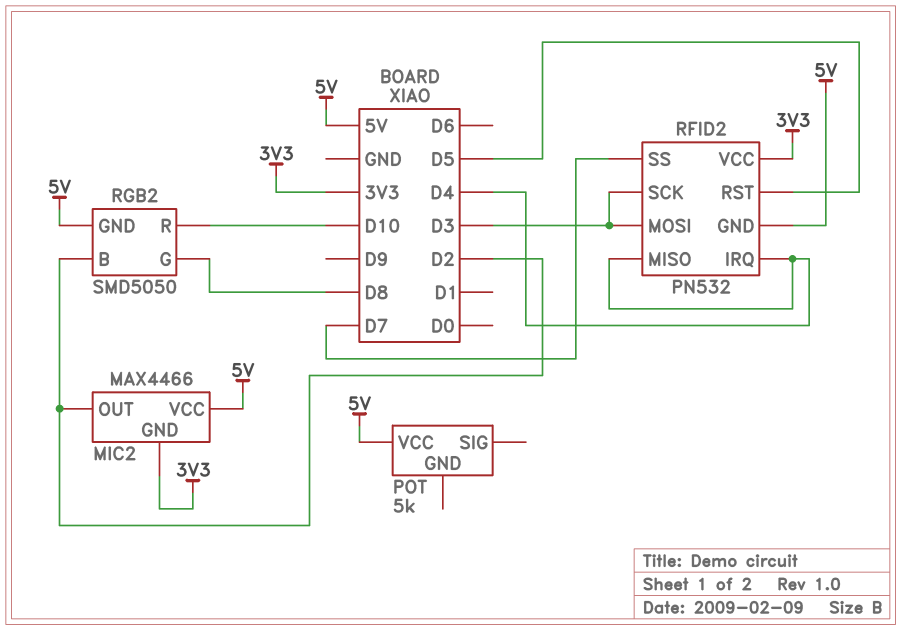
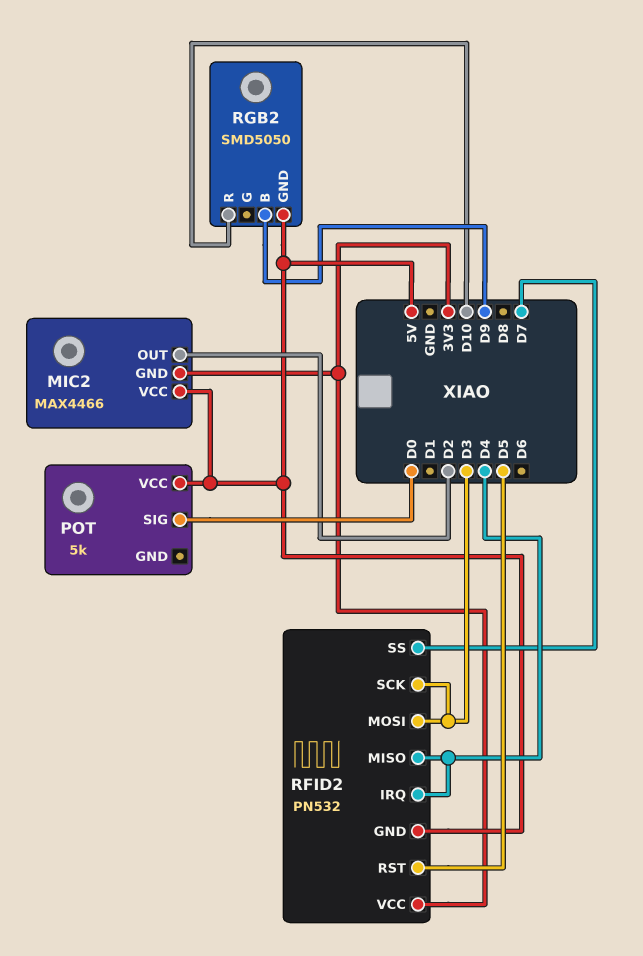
POT pin SIG: none -> D0
RGB2 pin B: D2 -> D9
RGB2 pin G: D8 -> none

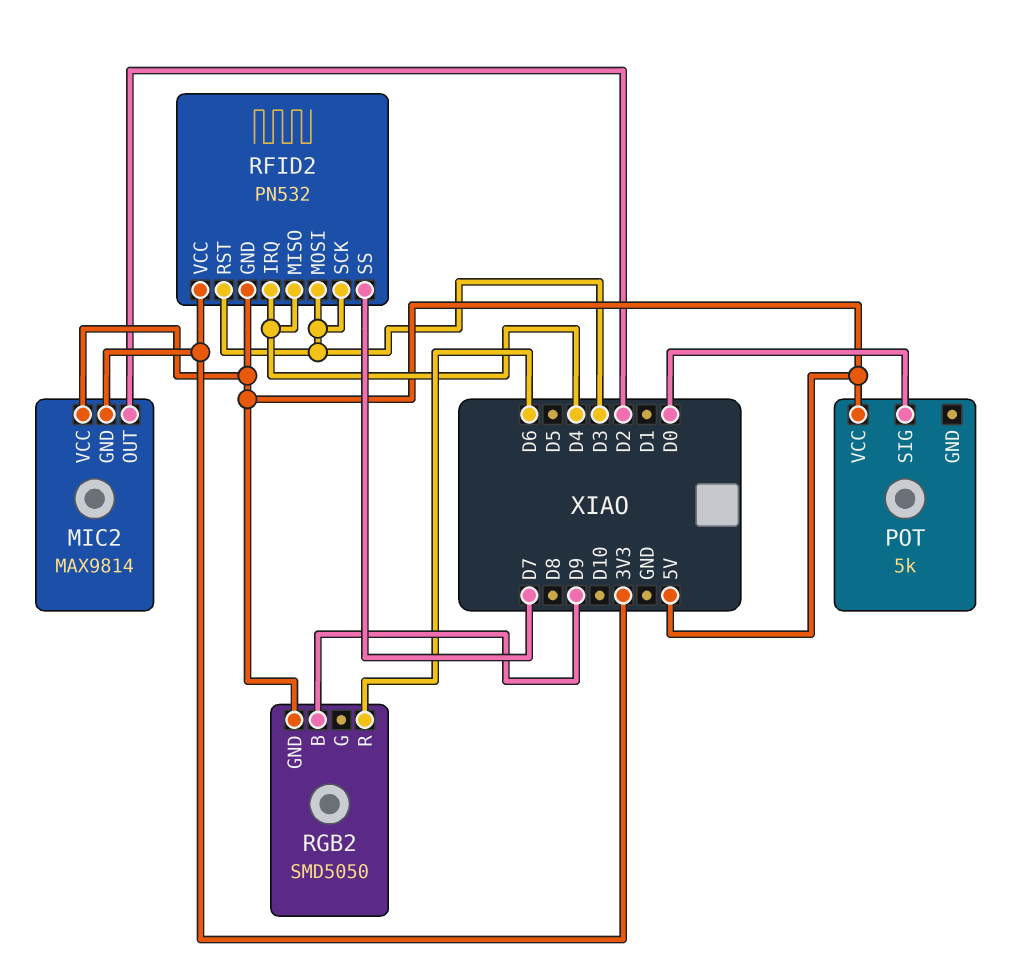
MIC2: MAX4466 -> MAX9814
RFID2 pin RST: D5 -> D3
RGB2 pin R: D10 -> D6

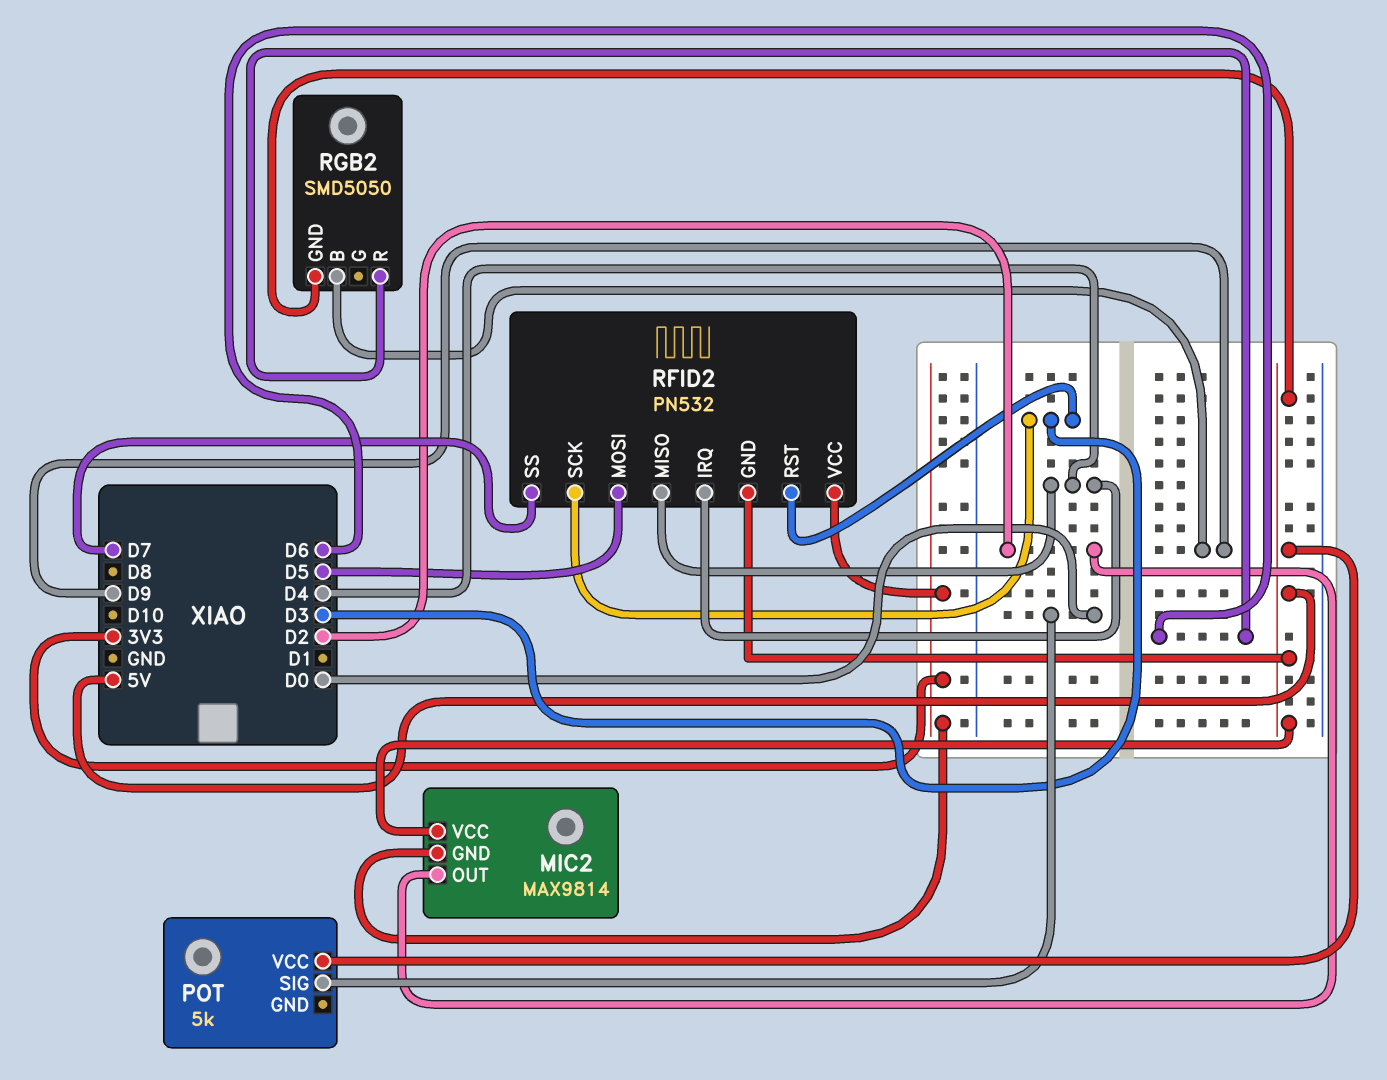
RFID2 pin MOSI: D3 -> D5

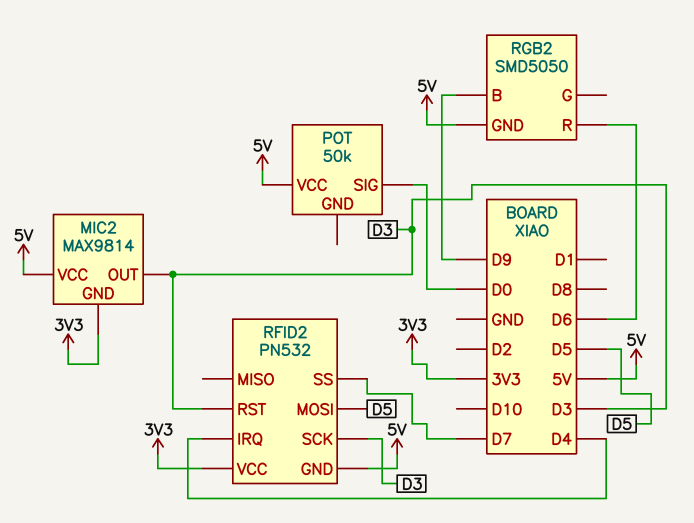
MIC2 pin OUT: D2 -> D3
POT: 5k -> 50k
RFID2 pin MISO: D4 -> none

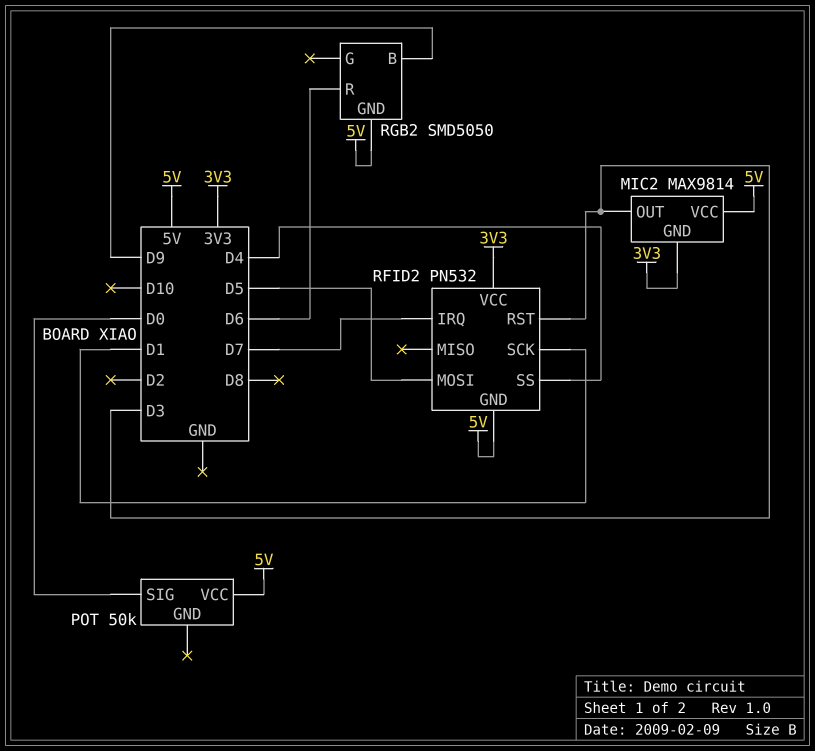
RFID2 pin IRQ: D4 -> D7
RFID2 pin SCK: D3 -> D1
RFID2 pin SS: D7 -> D4

